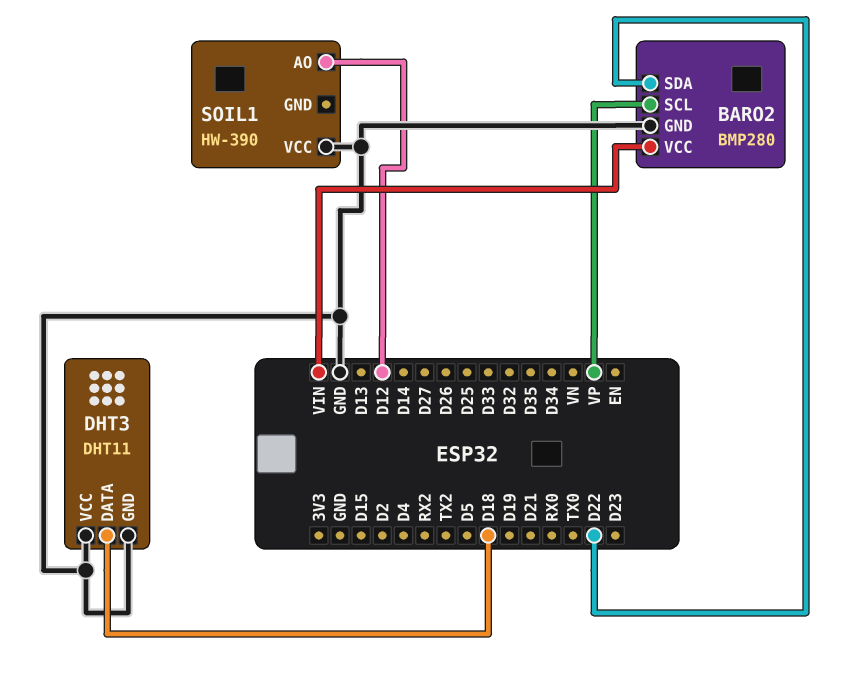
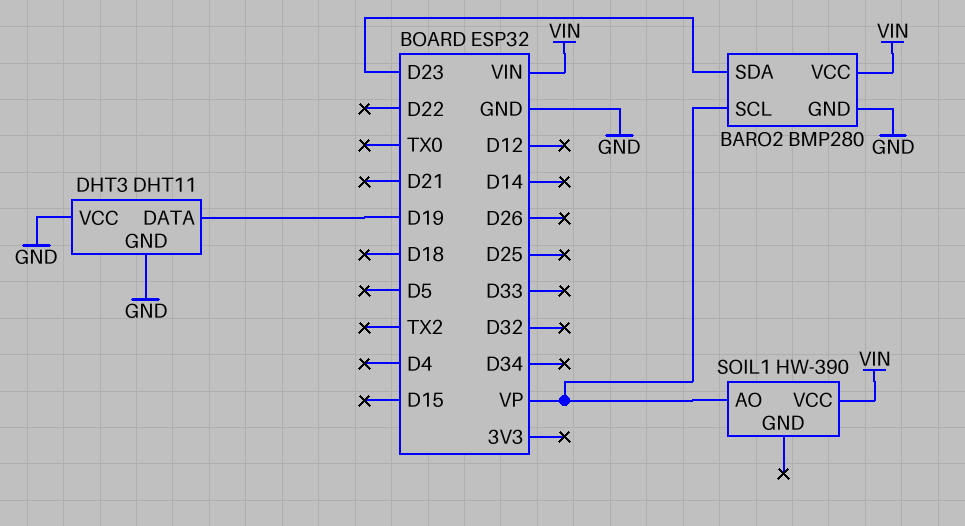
BARO2 pin SDA: D22 -> D23
DHT3 pin DATA: D18 -> D19
SOIL1 pin AO: D12 -> VP
SOIL1 pin VCC: GND -> VIN

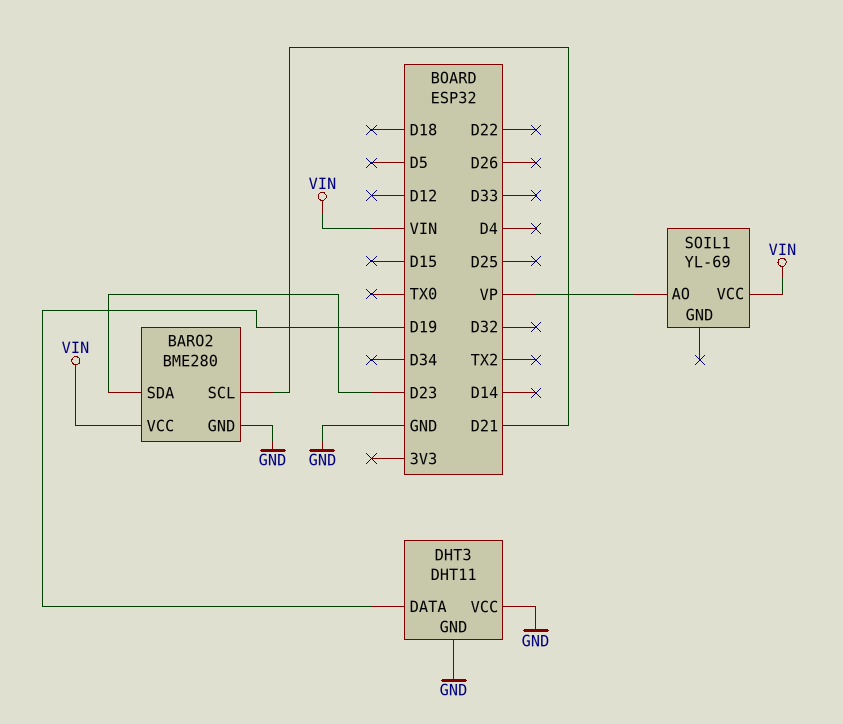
BARO2: BMP280 -> BME280
BARO2 pin SCL: VP -> D21
SOIL1: HW-390 -> YL-69

